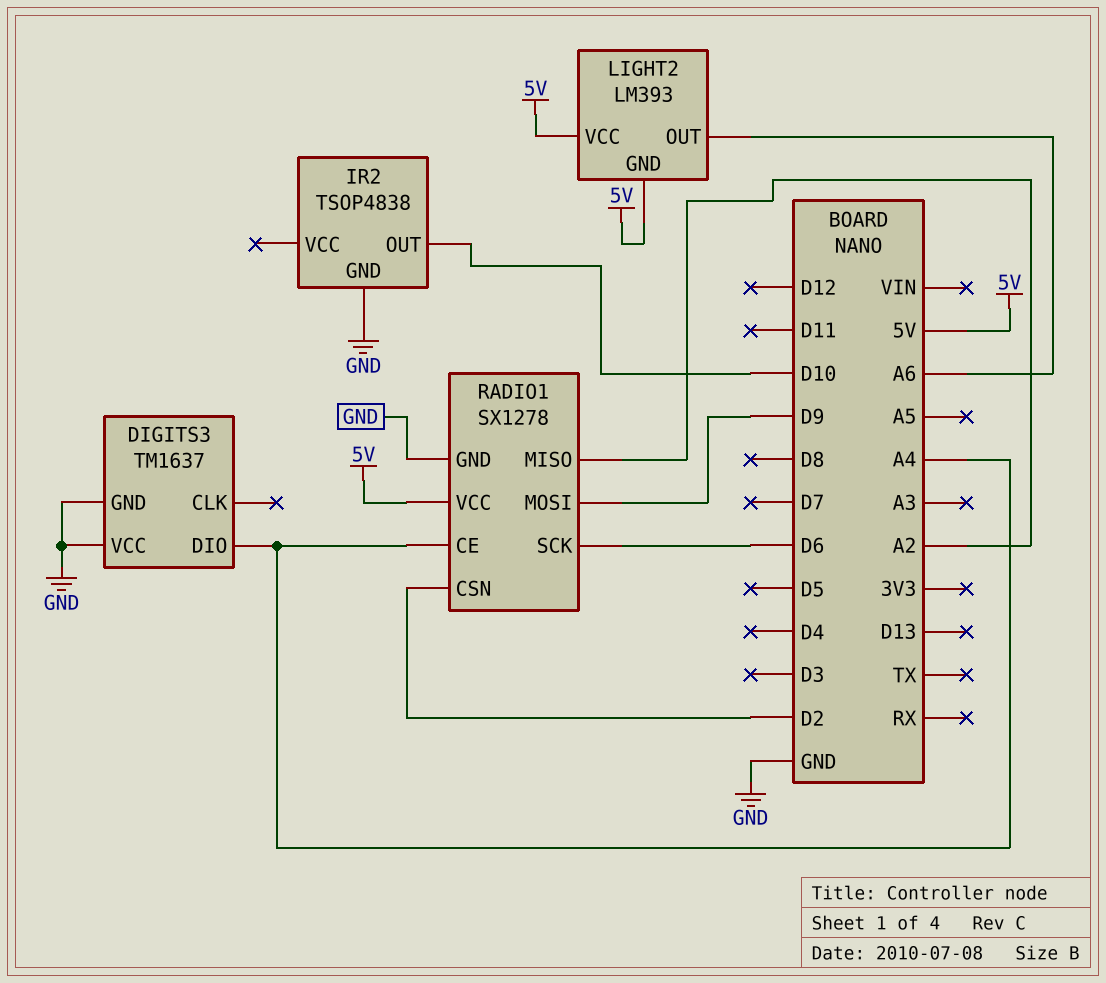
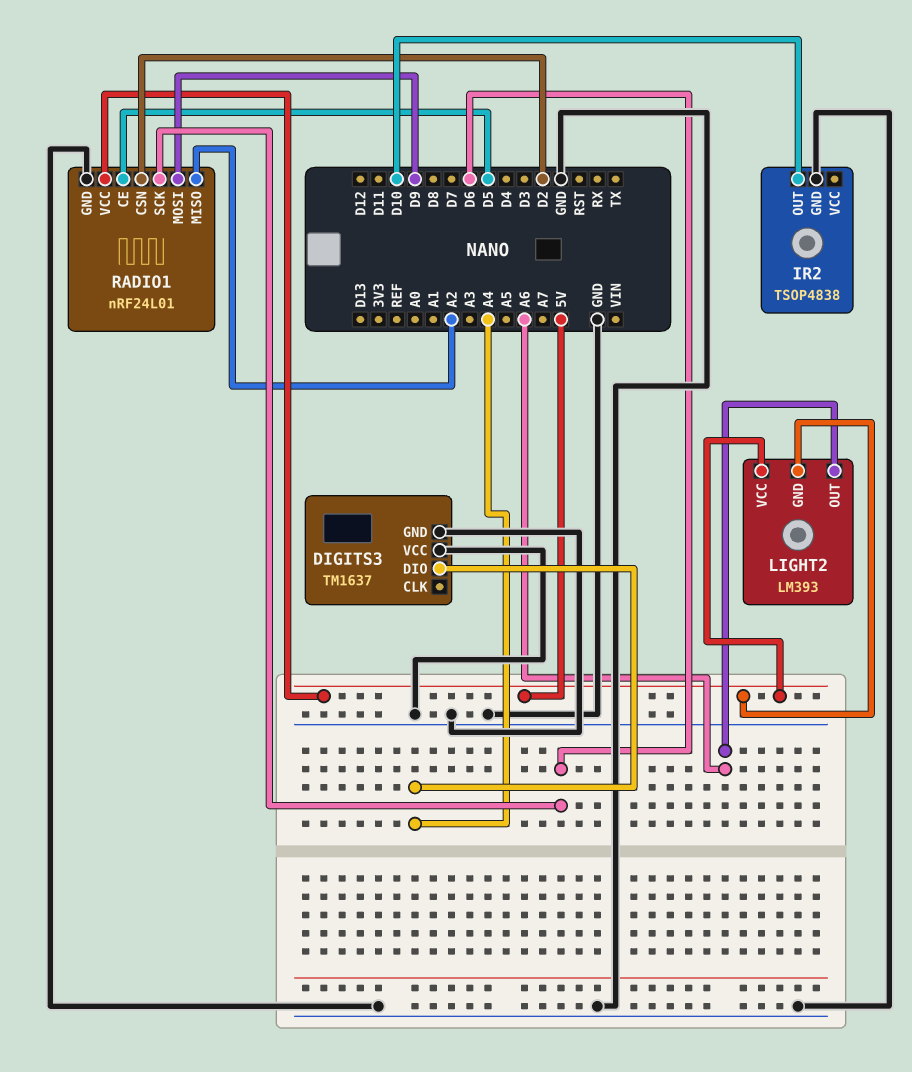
RADIO1: SX1278 -> nRF24L01
RADIO1 pin CE: A4 -> D5

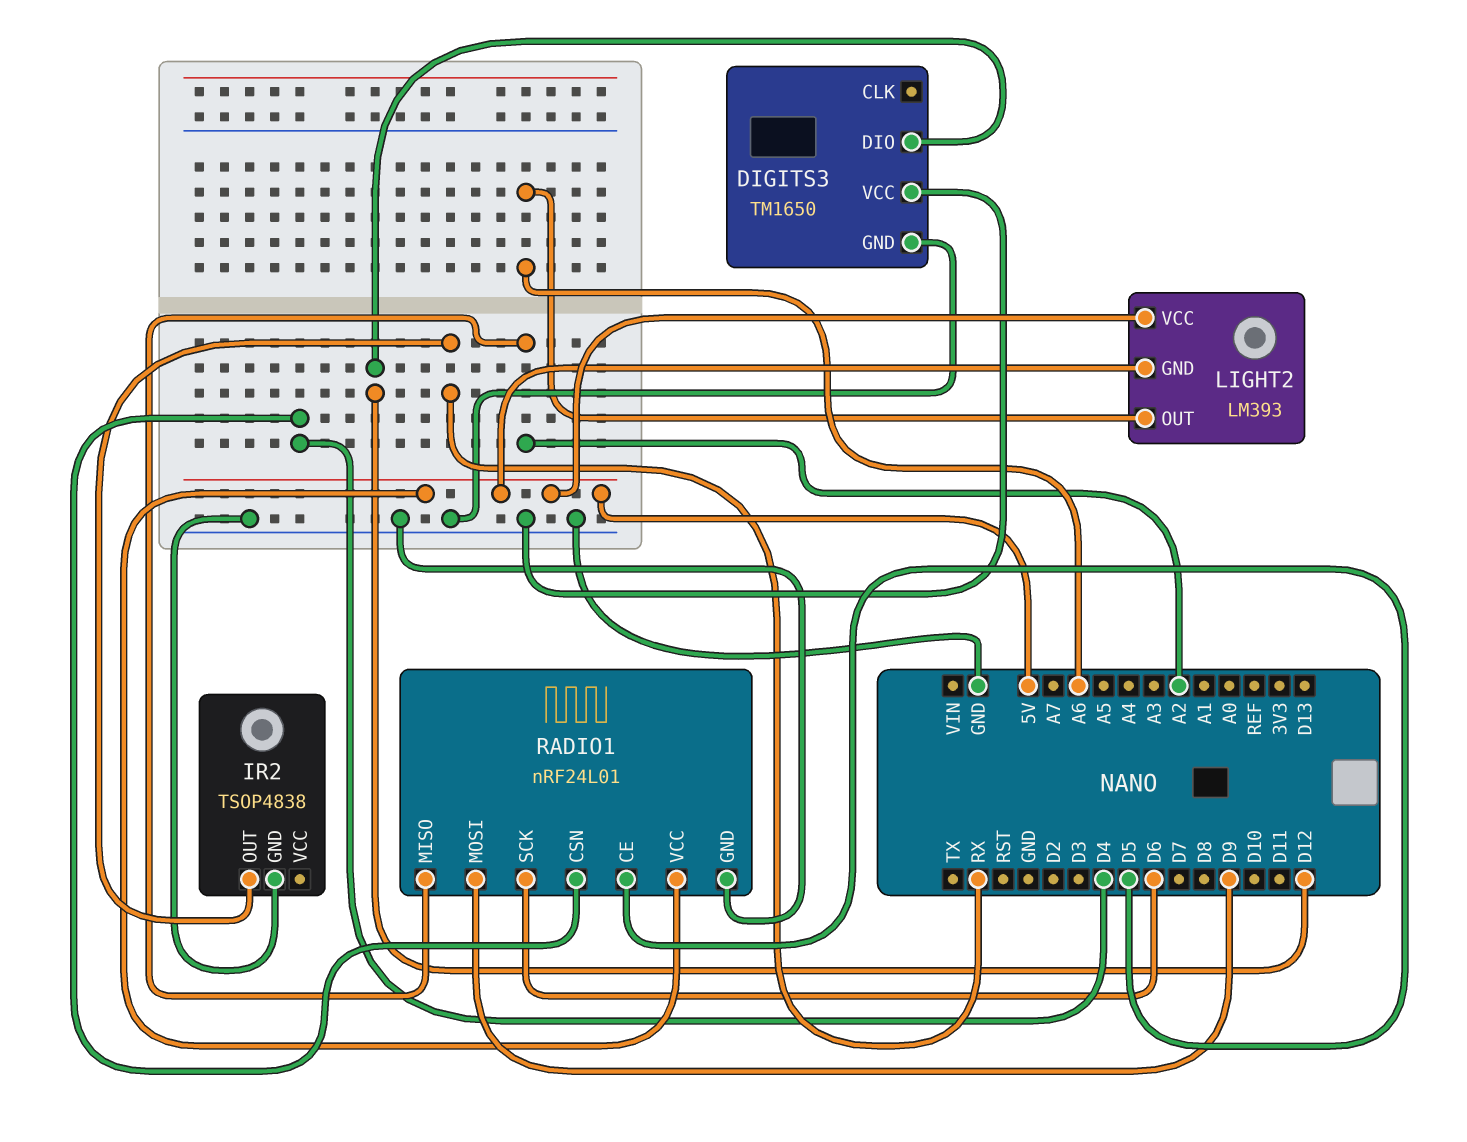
DIGITS3: TM1637 -> TM1650
DIGITS3 pin DIO: A4 -> D12
IR2 pin OUT: D10 -> RX
RADIO1 pin CSN: D2 -> D4

